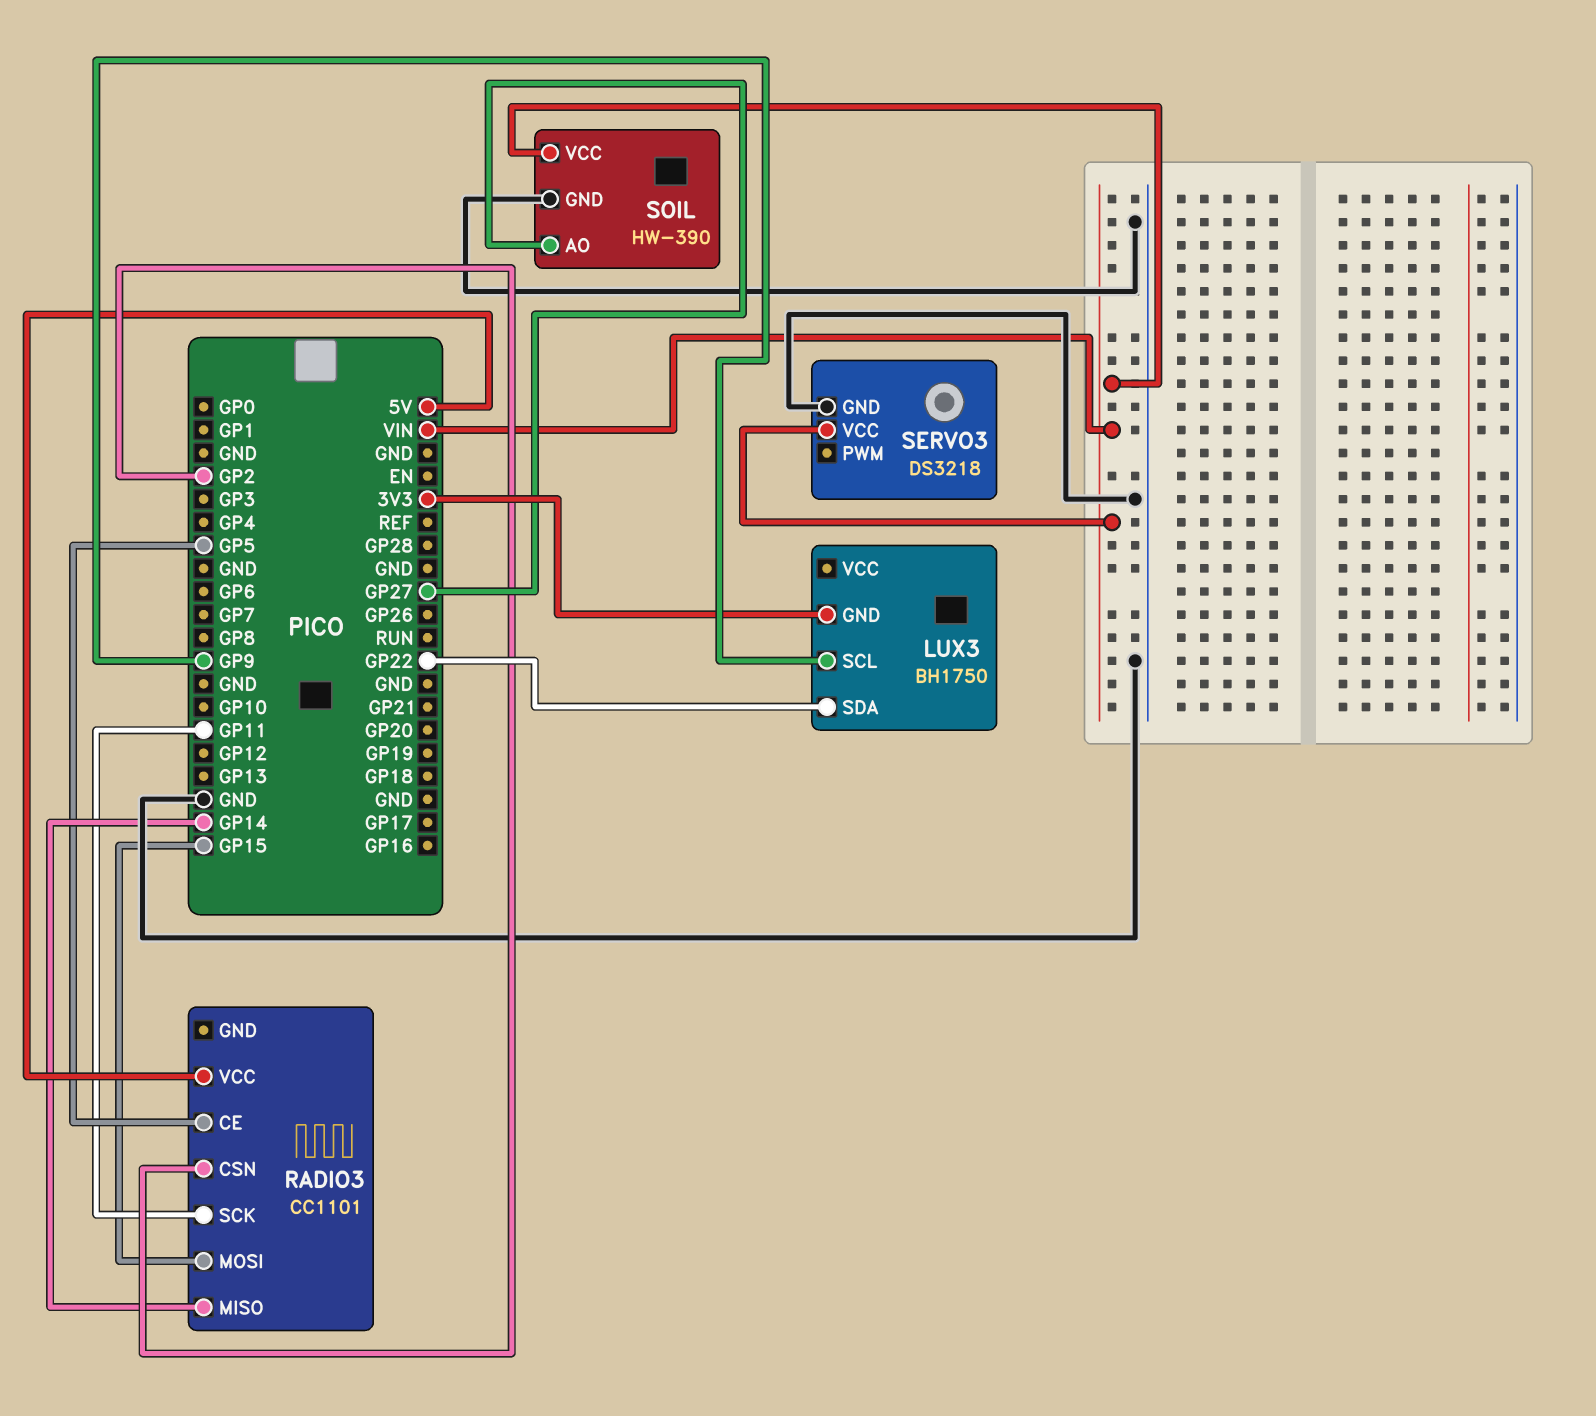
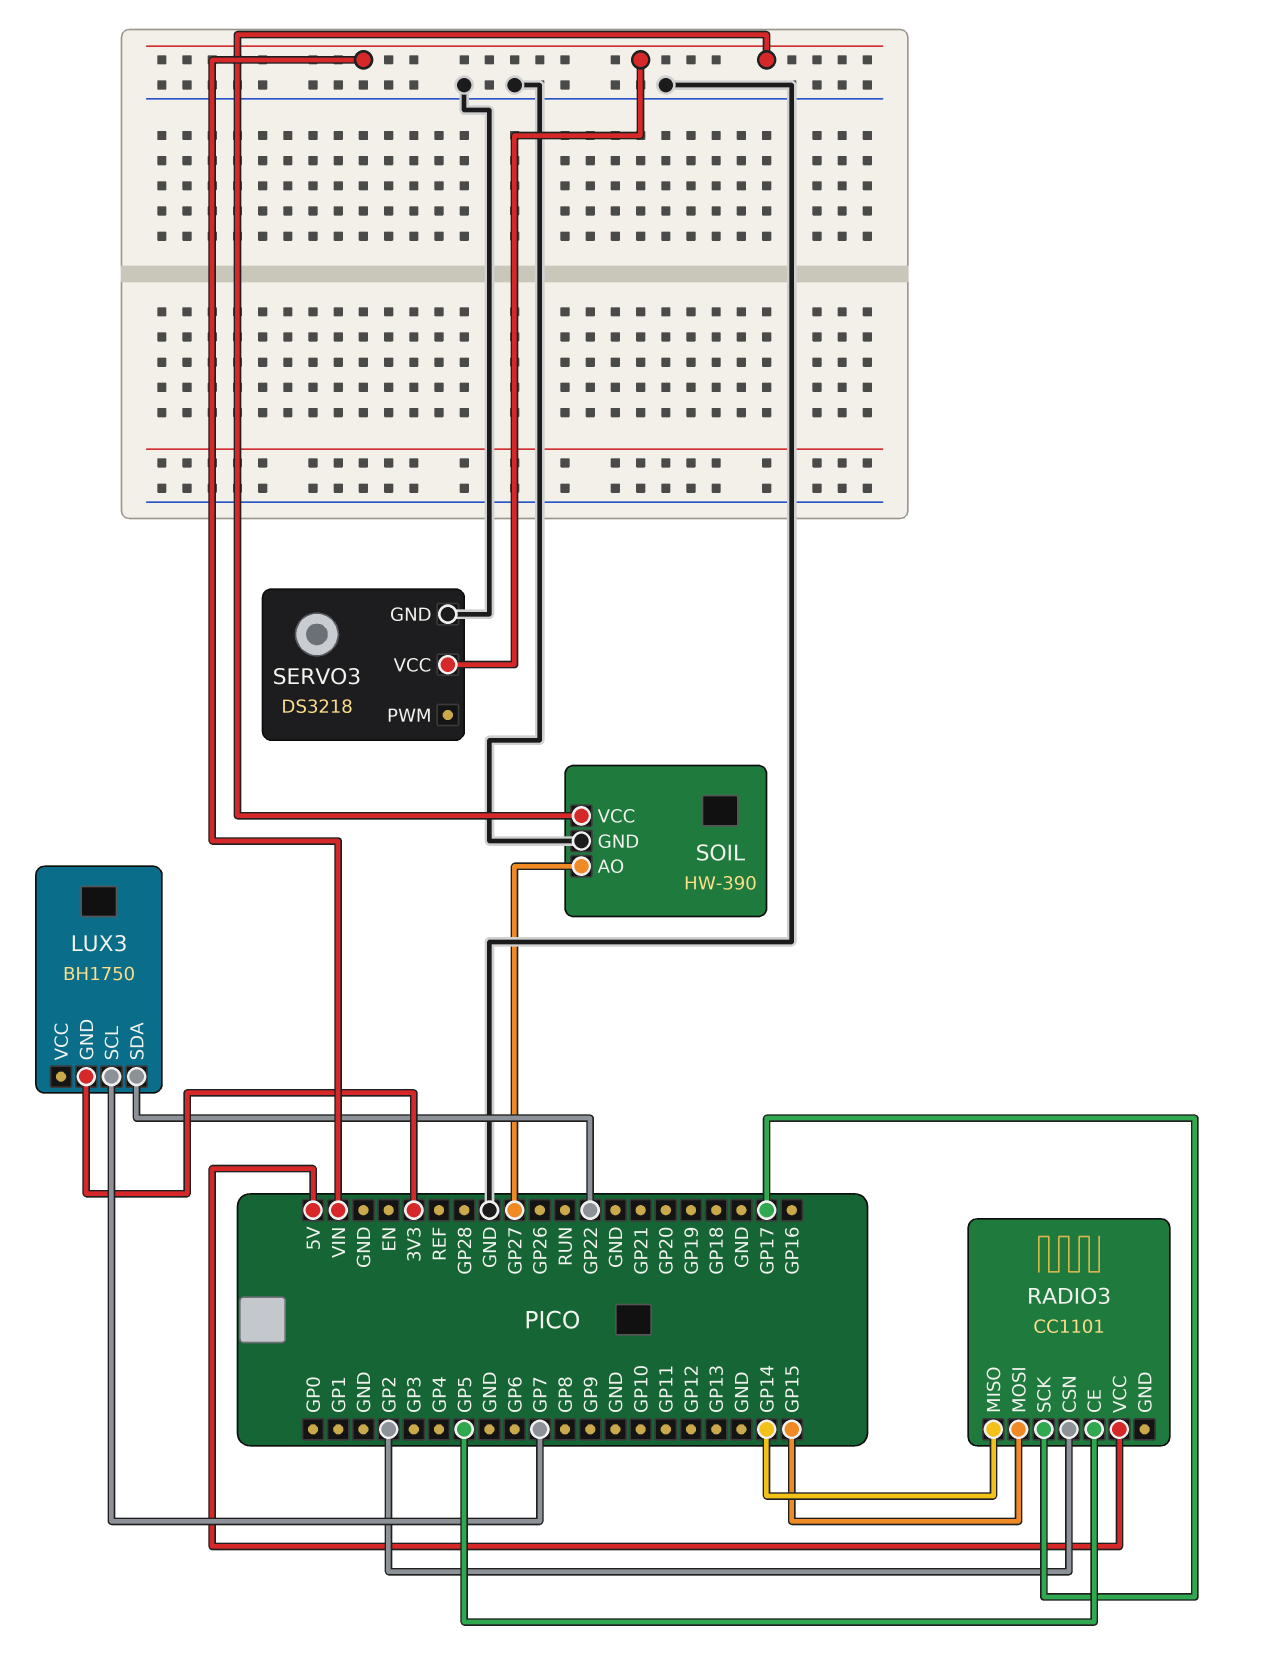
LUX3 pin SCL: GP9 -> GP7
RADIO3 pin SCK: GP11 -> GP17

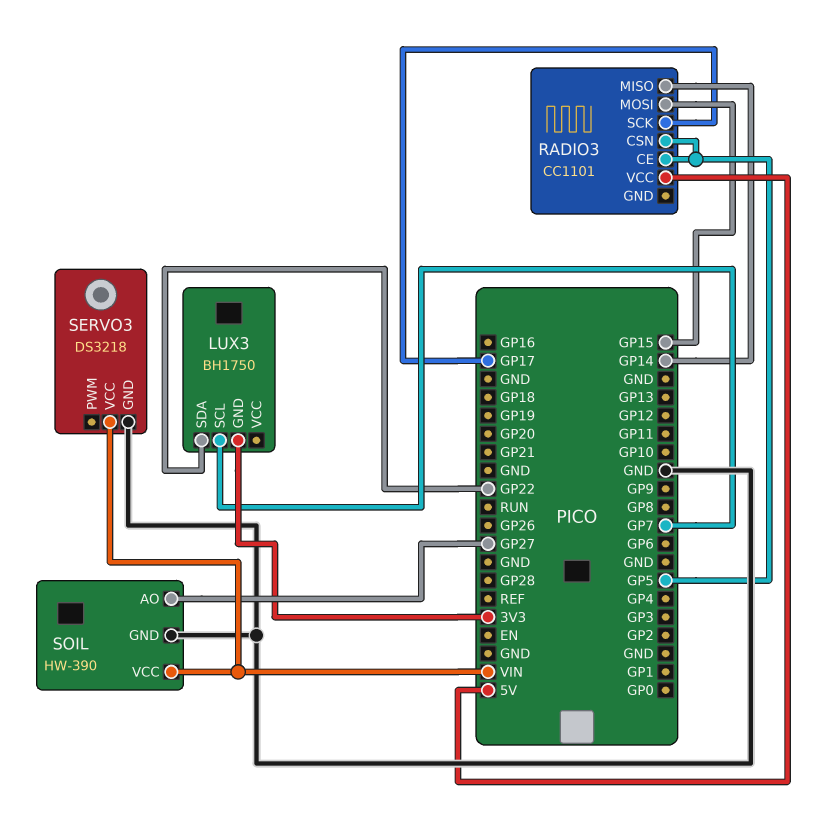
RADIO3 pin CSN: GP2 -> GP5

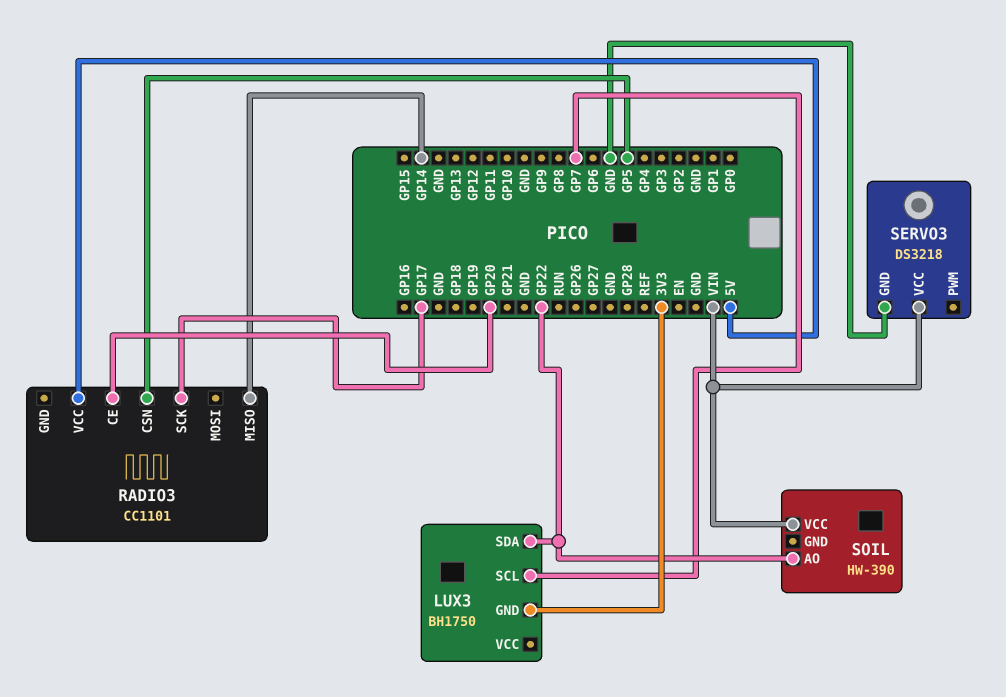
RADIO3 pin CE: GP5 -> GP20
RADIO3 pin MOSI: GP15 -> none
SOIL pin AO: GP27 -> GP22
SOIL pin GND: GND -> none

